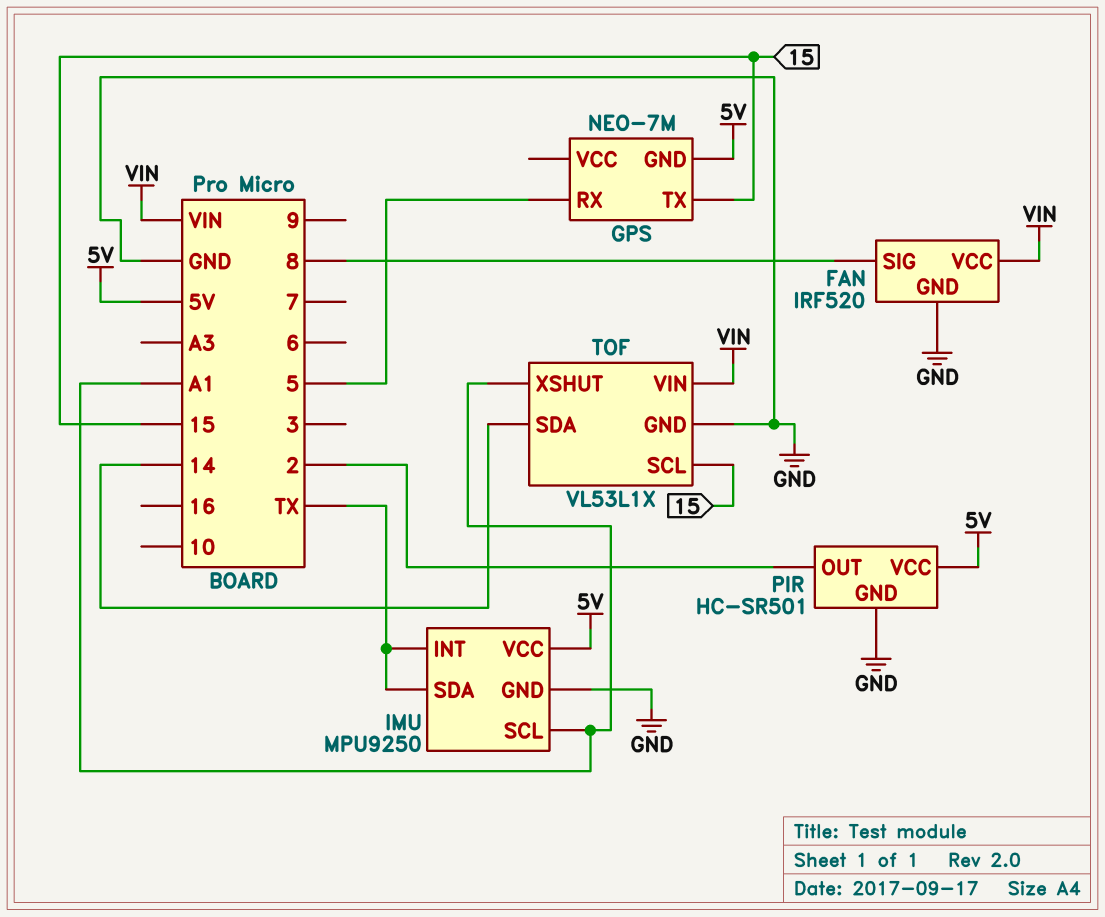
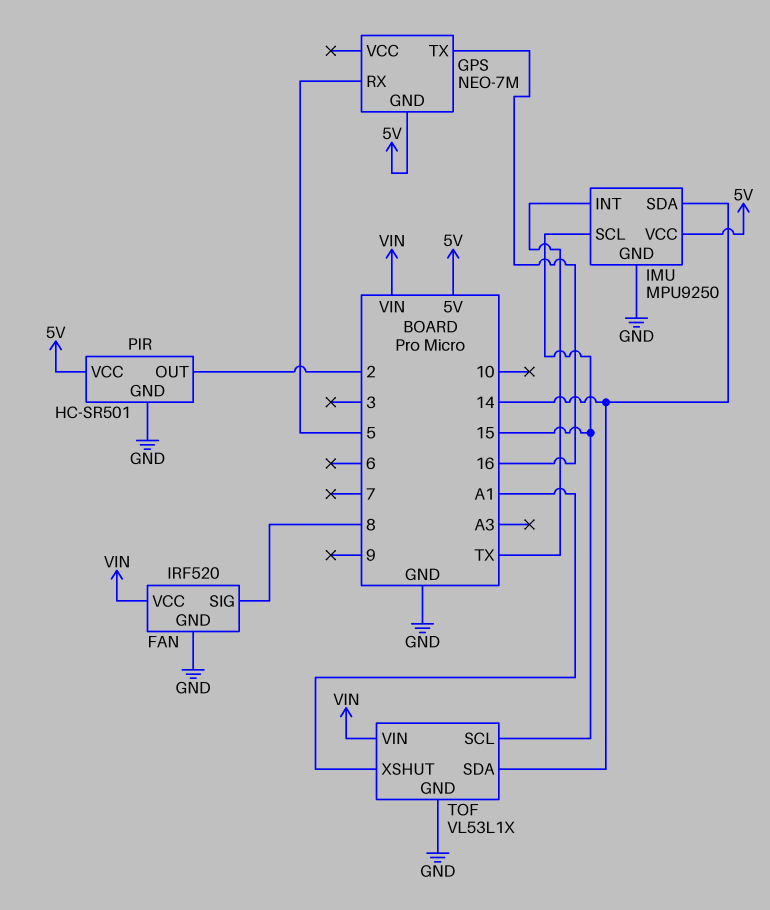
GPS pin TX: 15 -> 16
IMU pin SCL: A1 -> 15
IMU pin SDA: TX -> 14

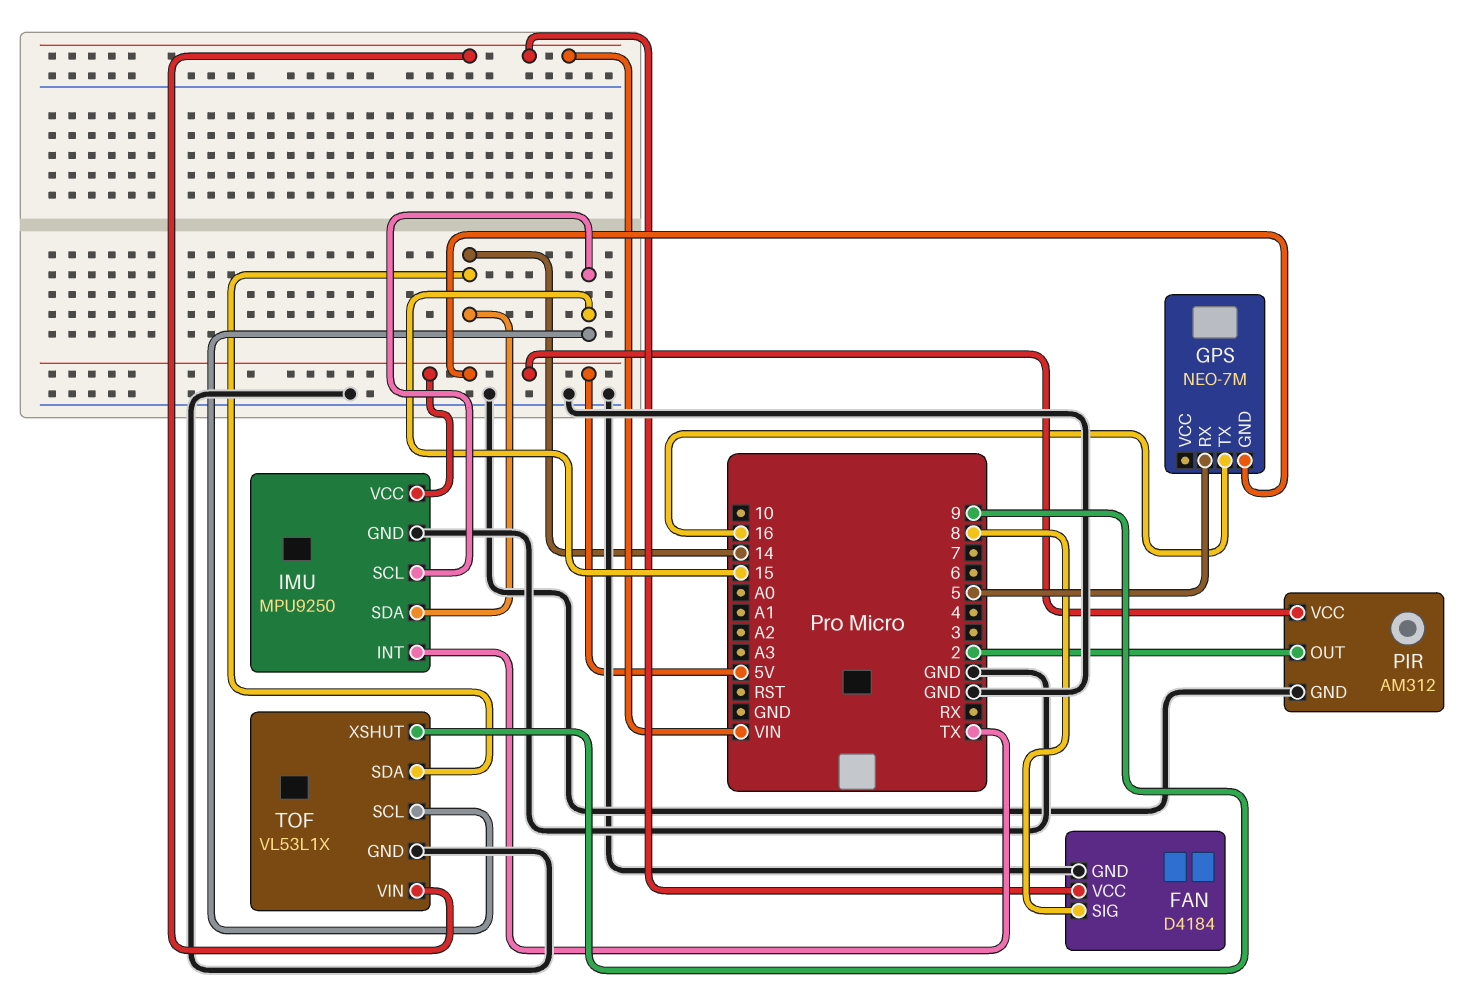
FAN: IRF520 -> D4184
PIR: HC-SR501 -> AM312
TOF pin XSHUT: A1 -> 9

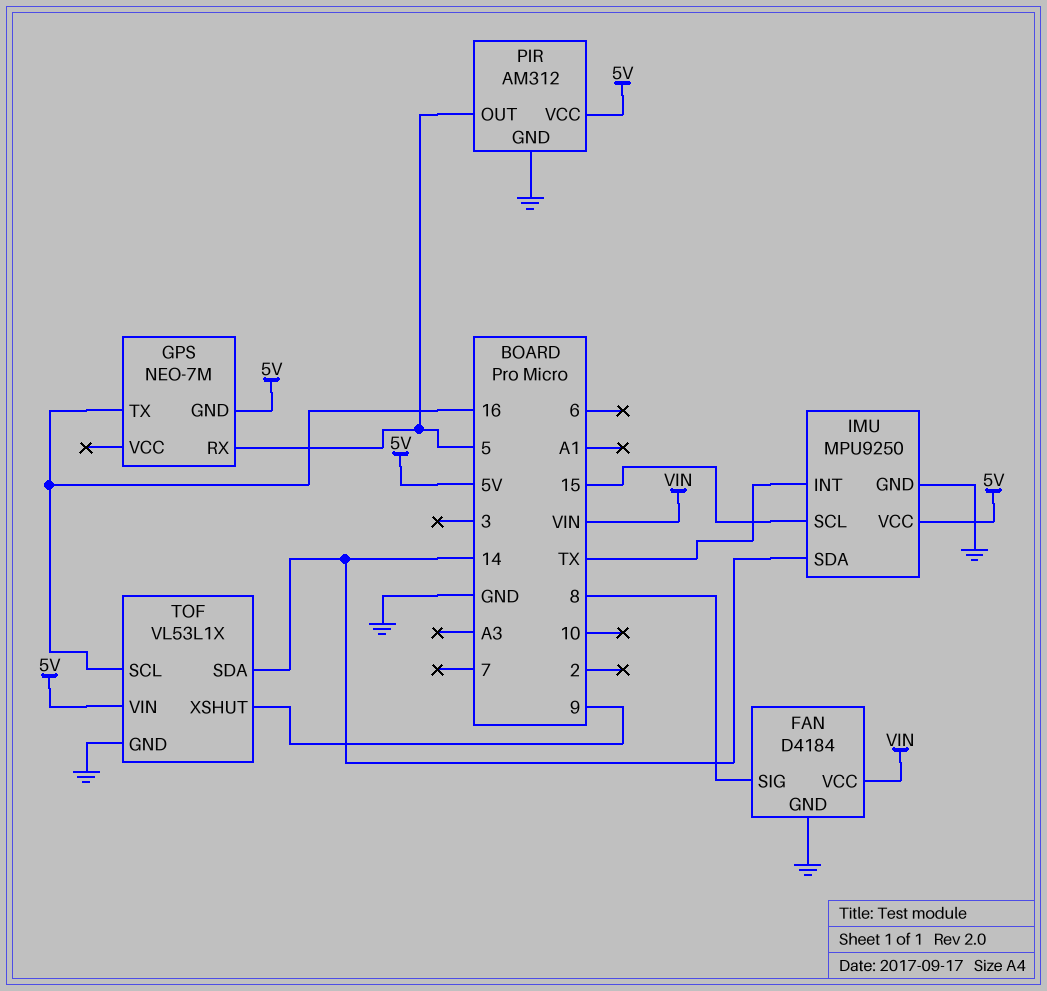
PIR pin OUT: 2 -> 5
TOF pin SCL: 15 -> 16
TOF pin VIN: VIN -> 5V

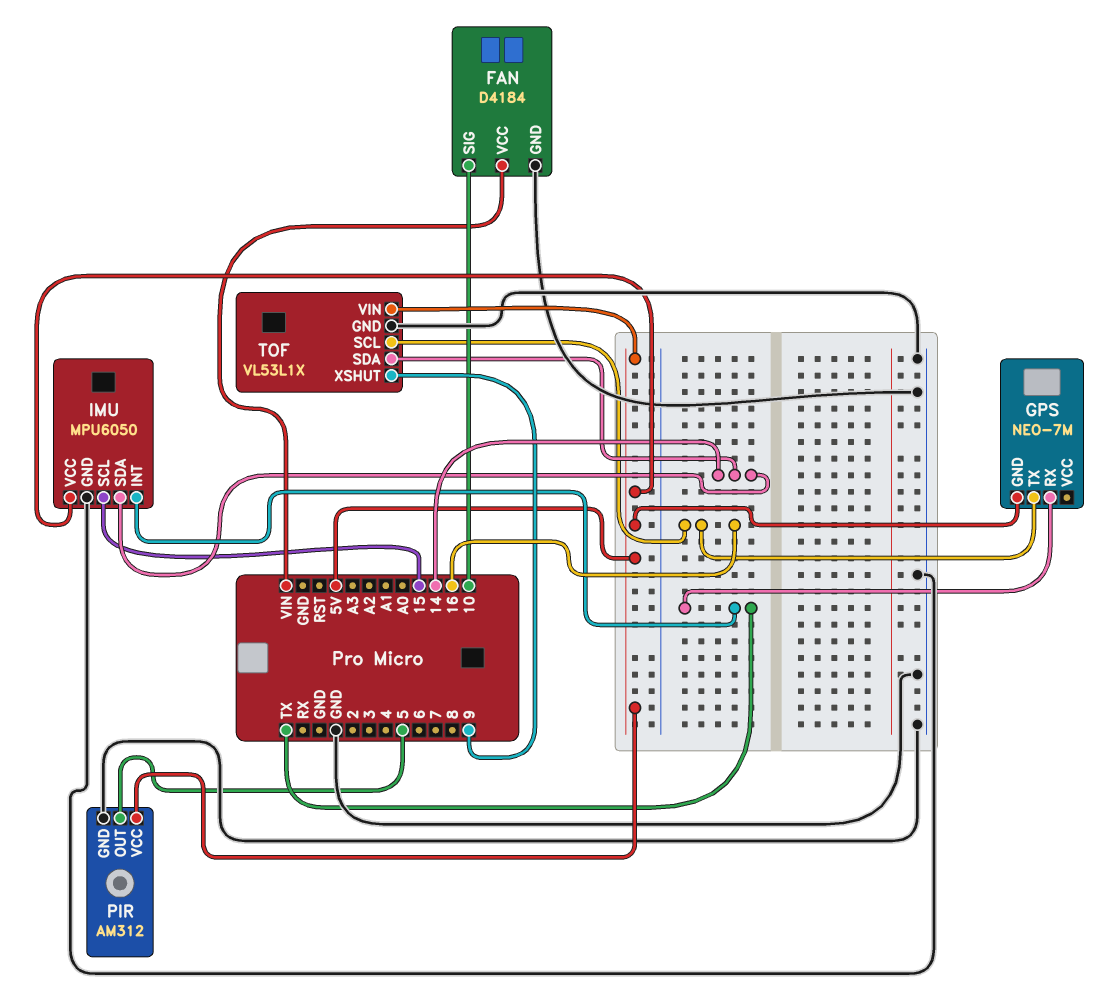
FAN pin SIG: 8 -> 10
GPS pin RX: 5 -> TX
IMU: MPU9250 -> MPU6050

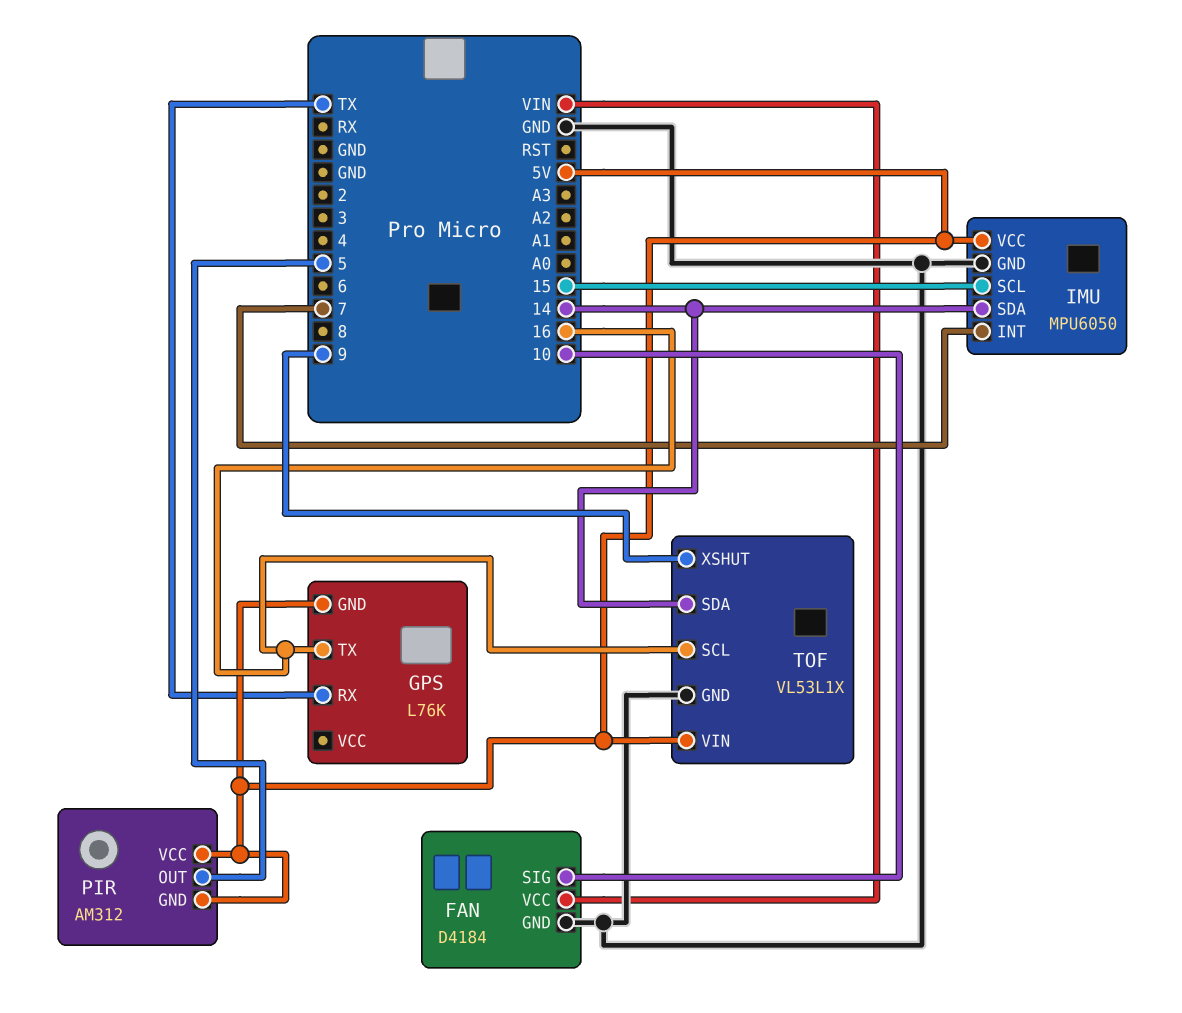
GPS: NEO-7M -> L76K
IMU pin INT: TX -> 7
PIR pin GND: GND -> 5V

